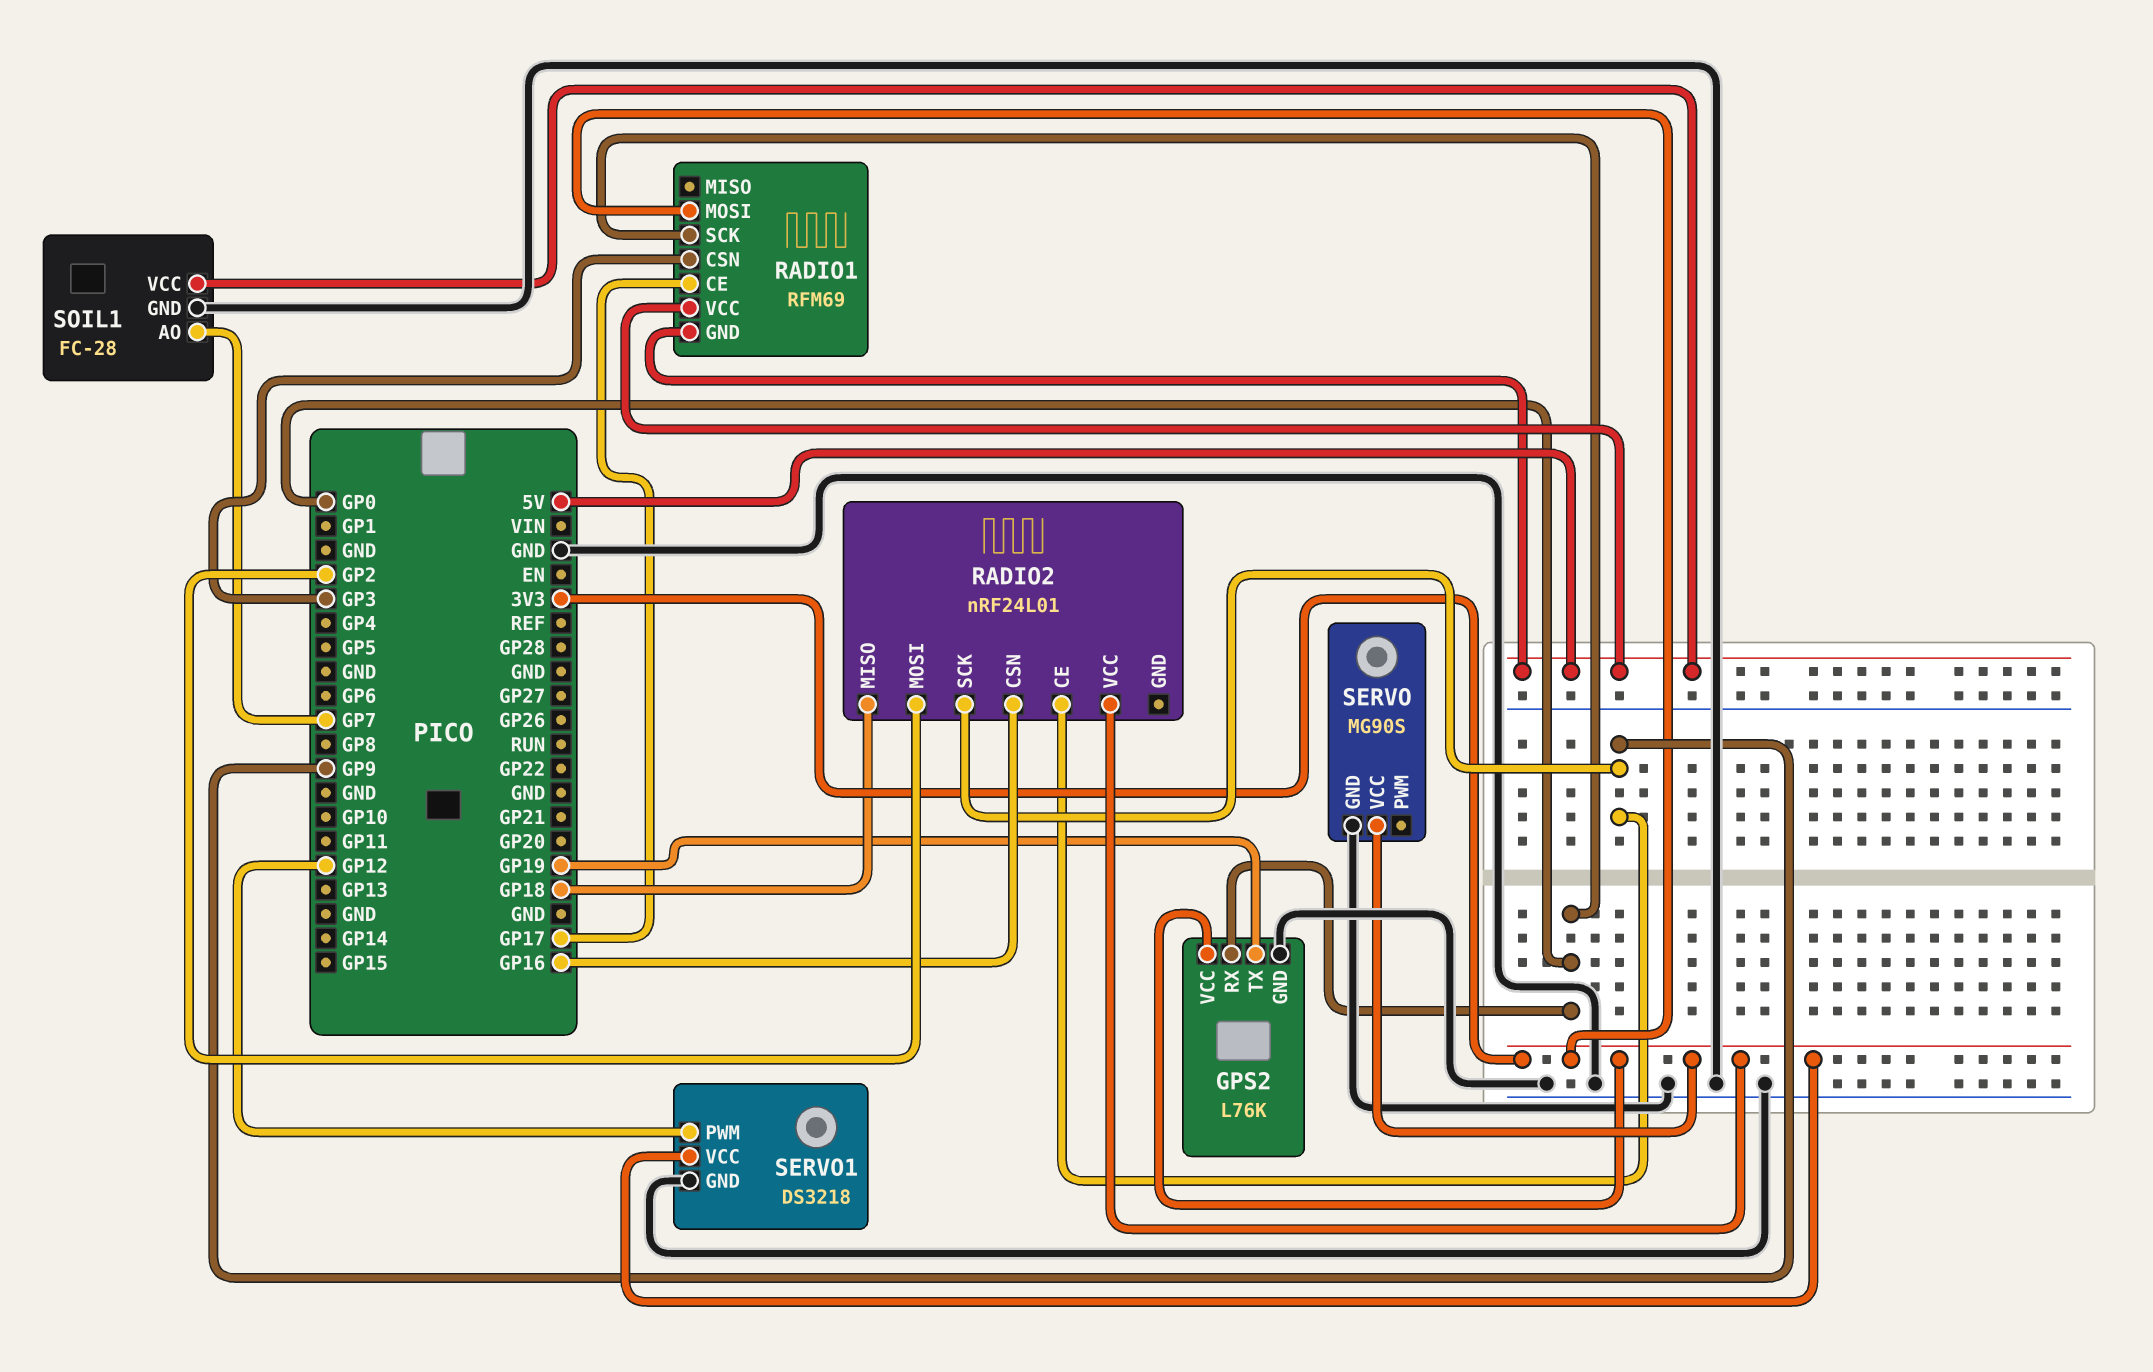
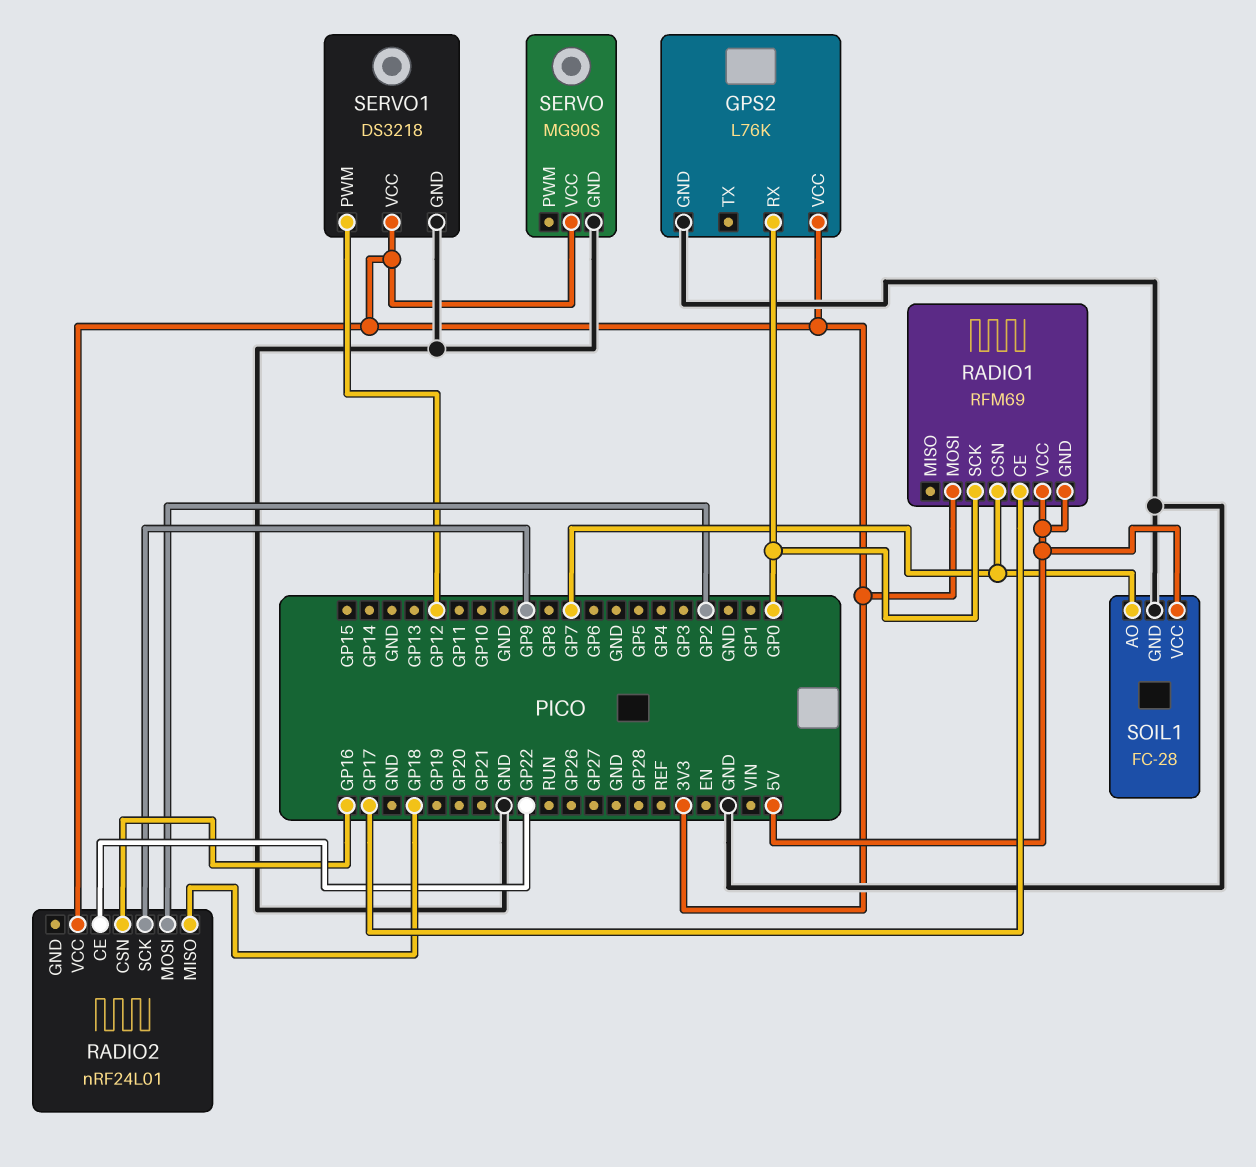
GPS2 pin TX: GP19 -> none
RADIO1 pin CSN: GP3 -> GP7
RADIO2 pin CE: GP9 -> GP22

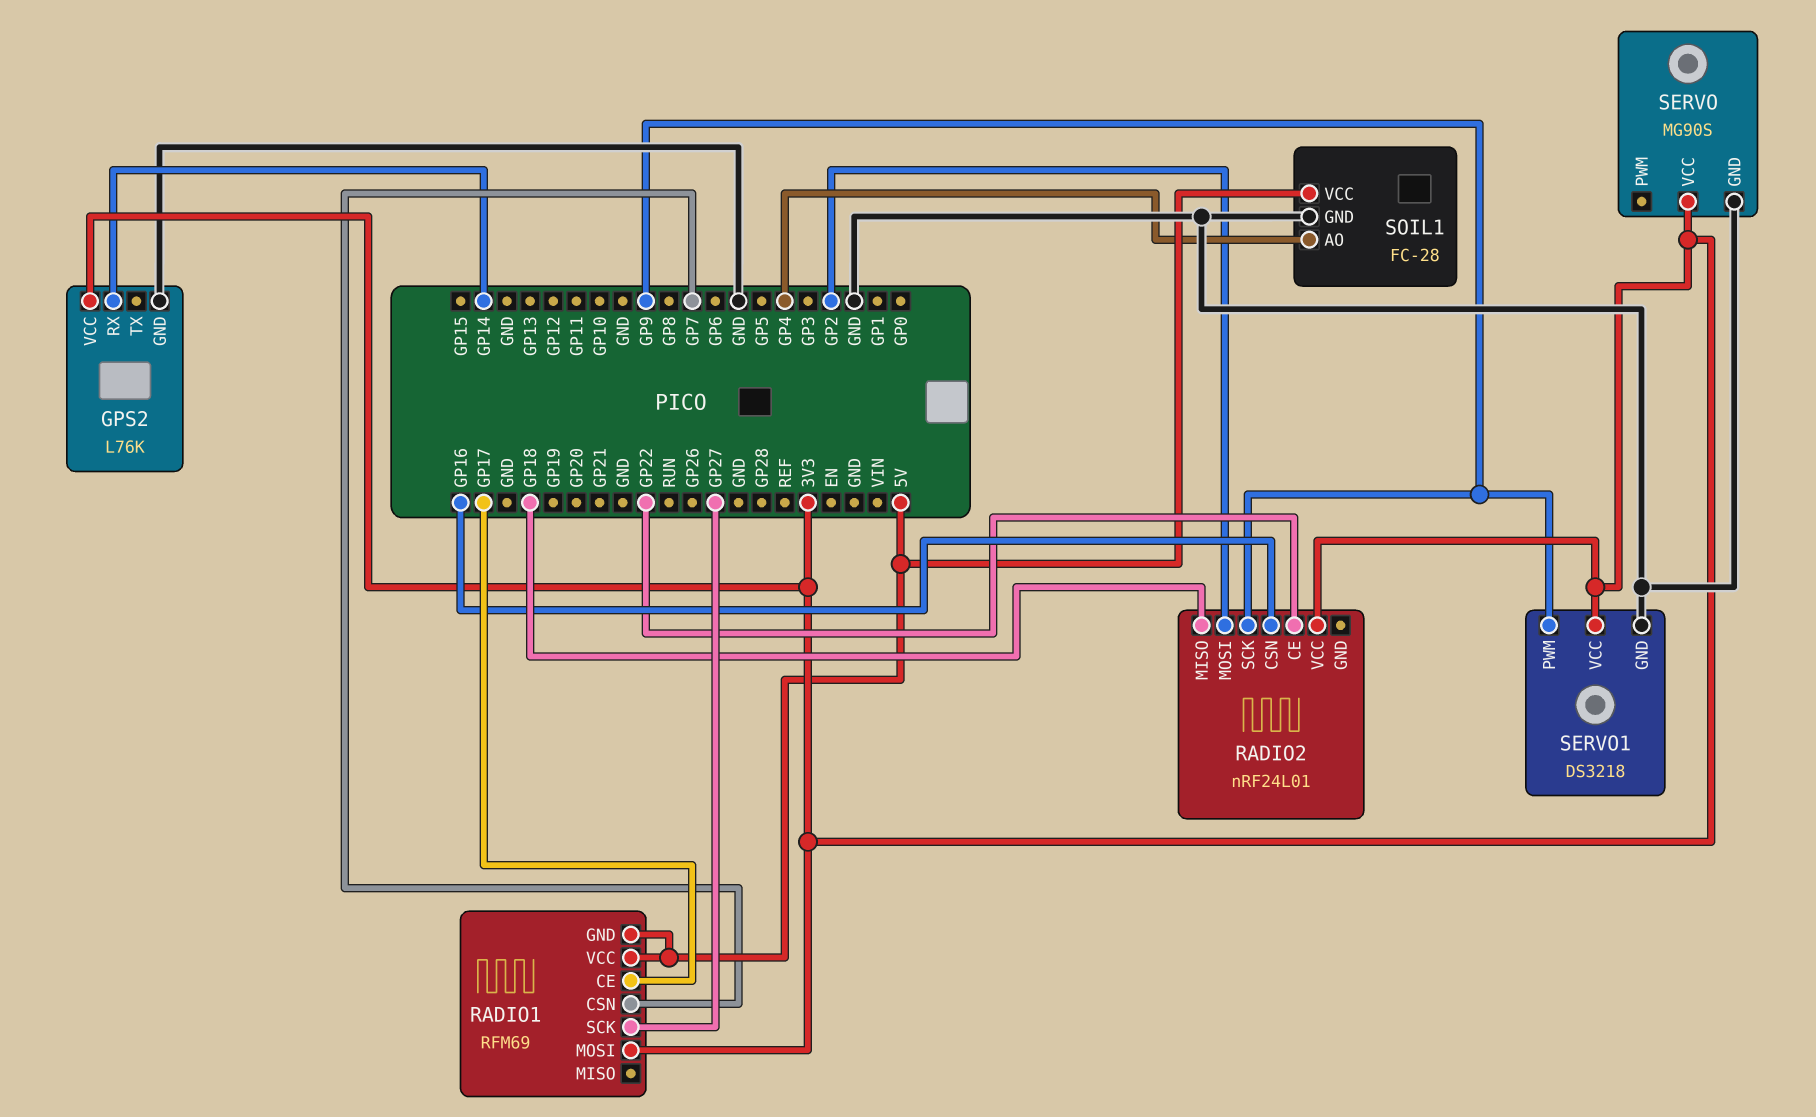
GPS2 pin RX: GP0 -> GP14
RADIO1 pin SCK: GP0 -> GP27
SERVO1 pin PWM: GP12 -> GP9
SOIL1 pin AO: GP7 -> GP4

